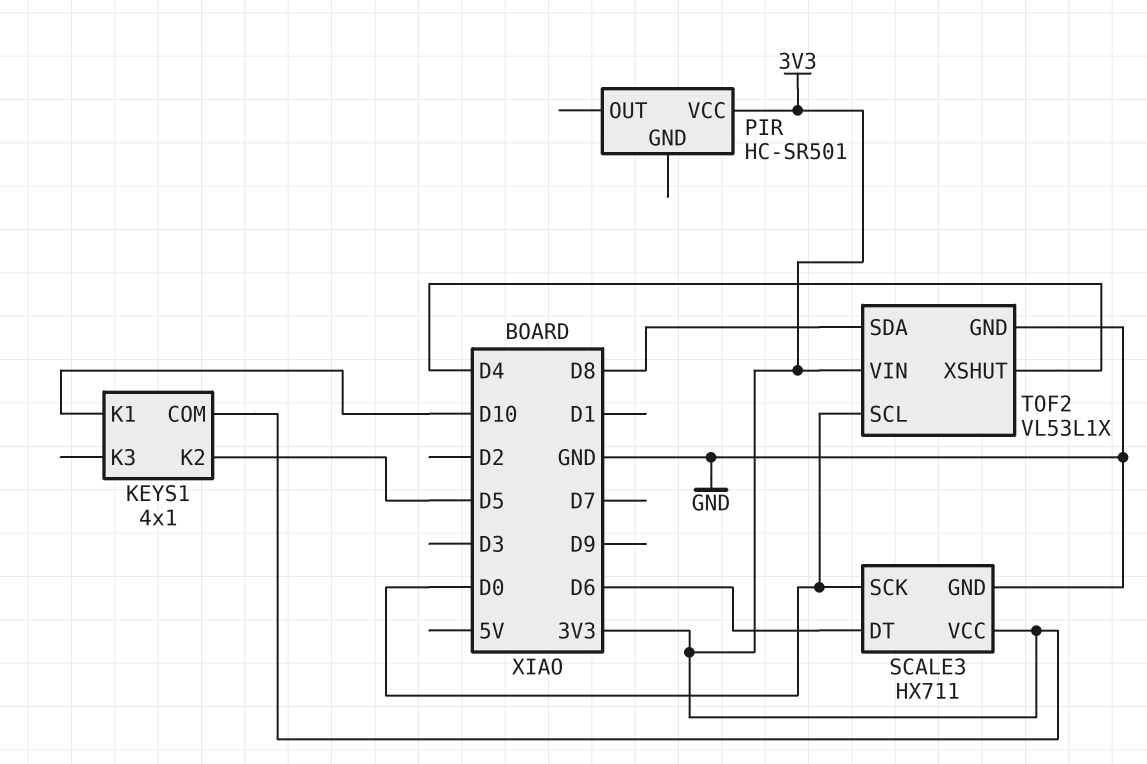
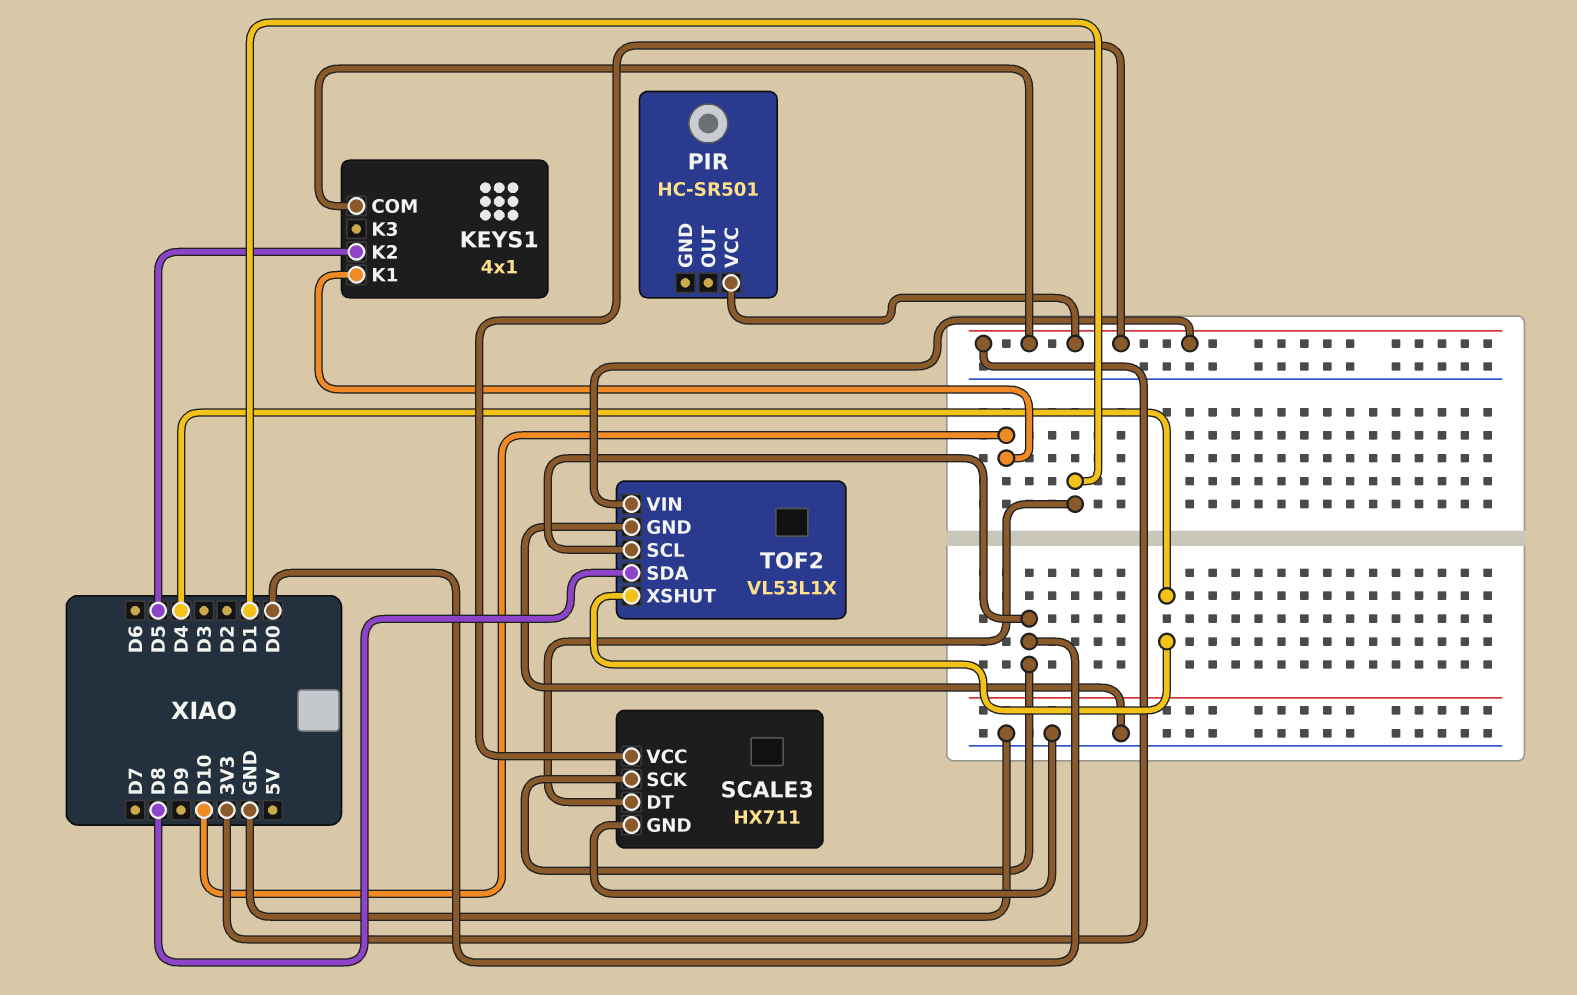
SCALE3 pin DT: D6 -> D1

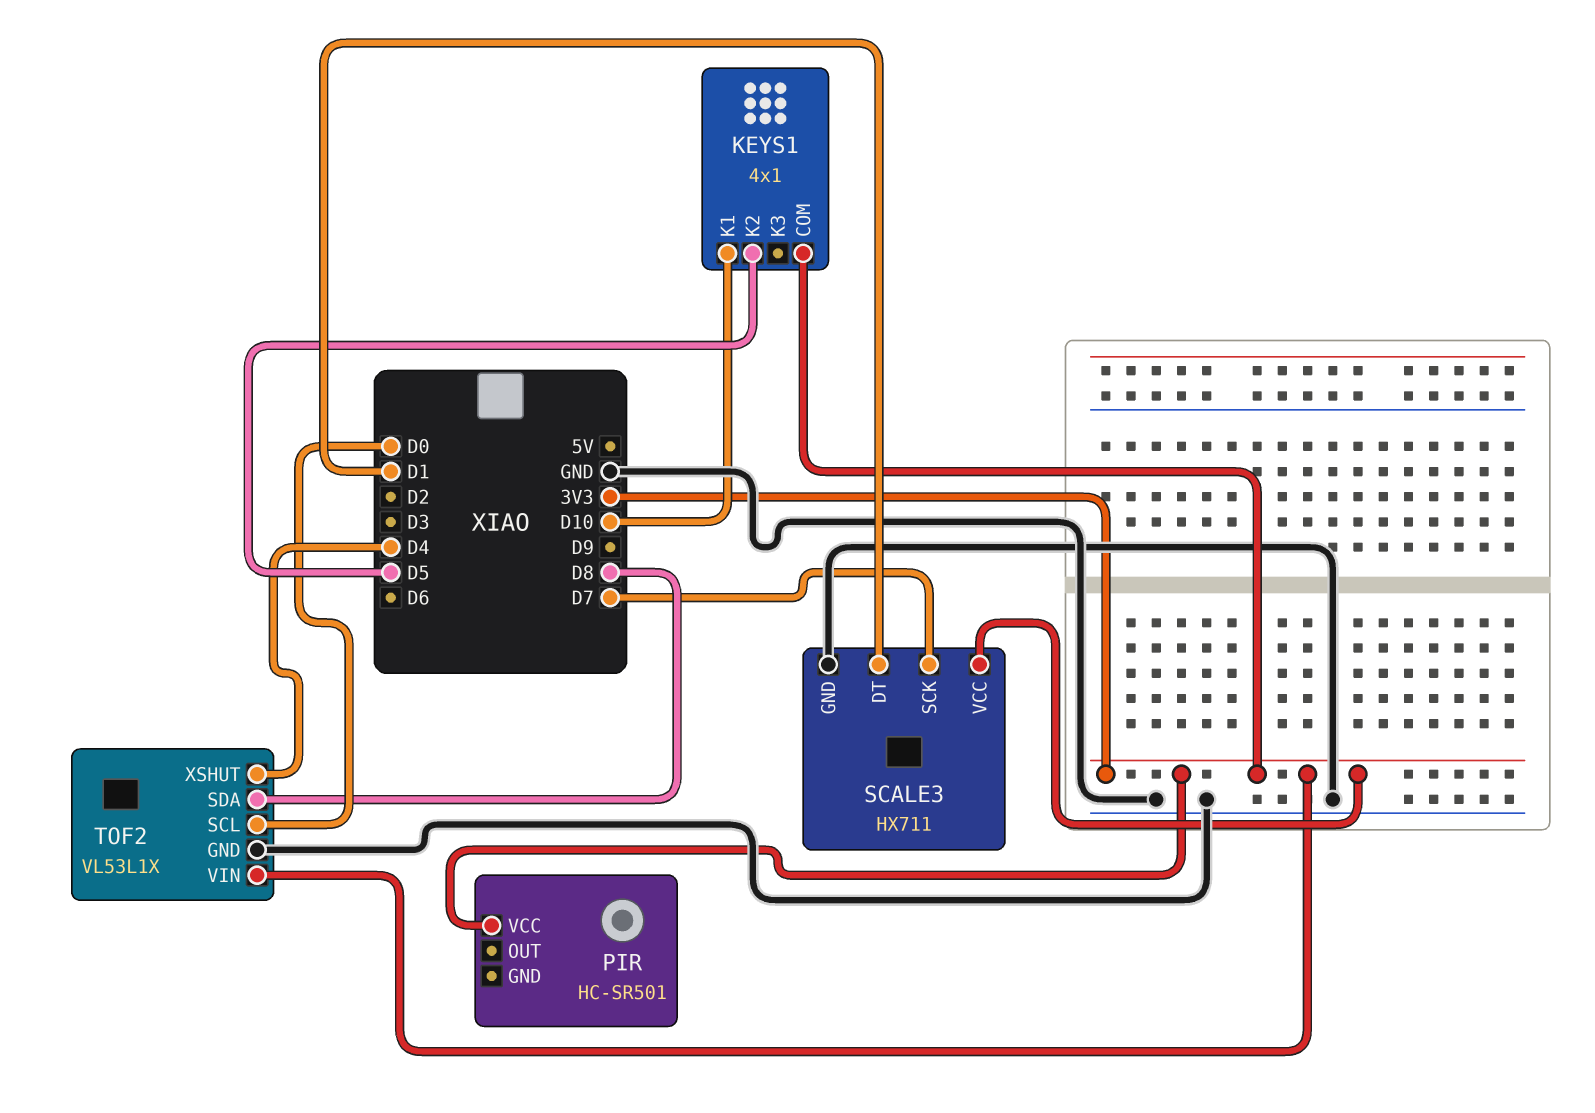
SCALE3 pin SCK: D0 -> D7

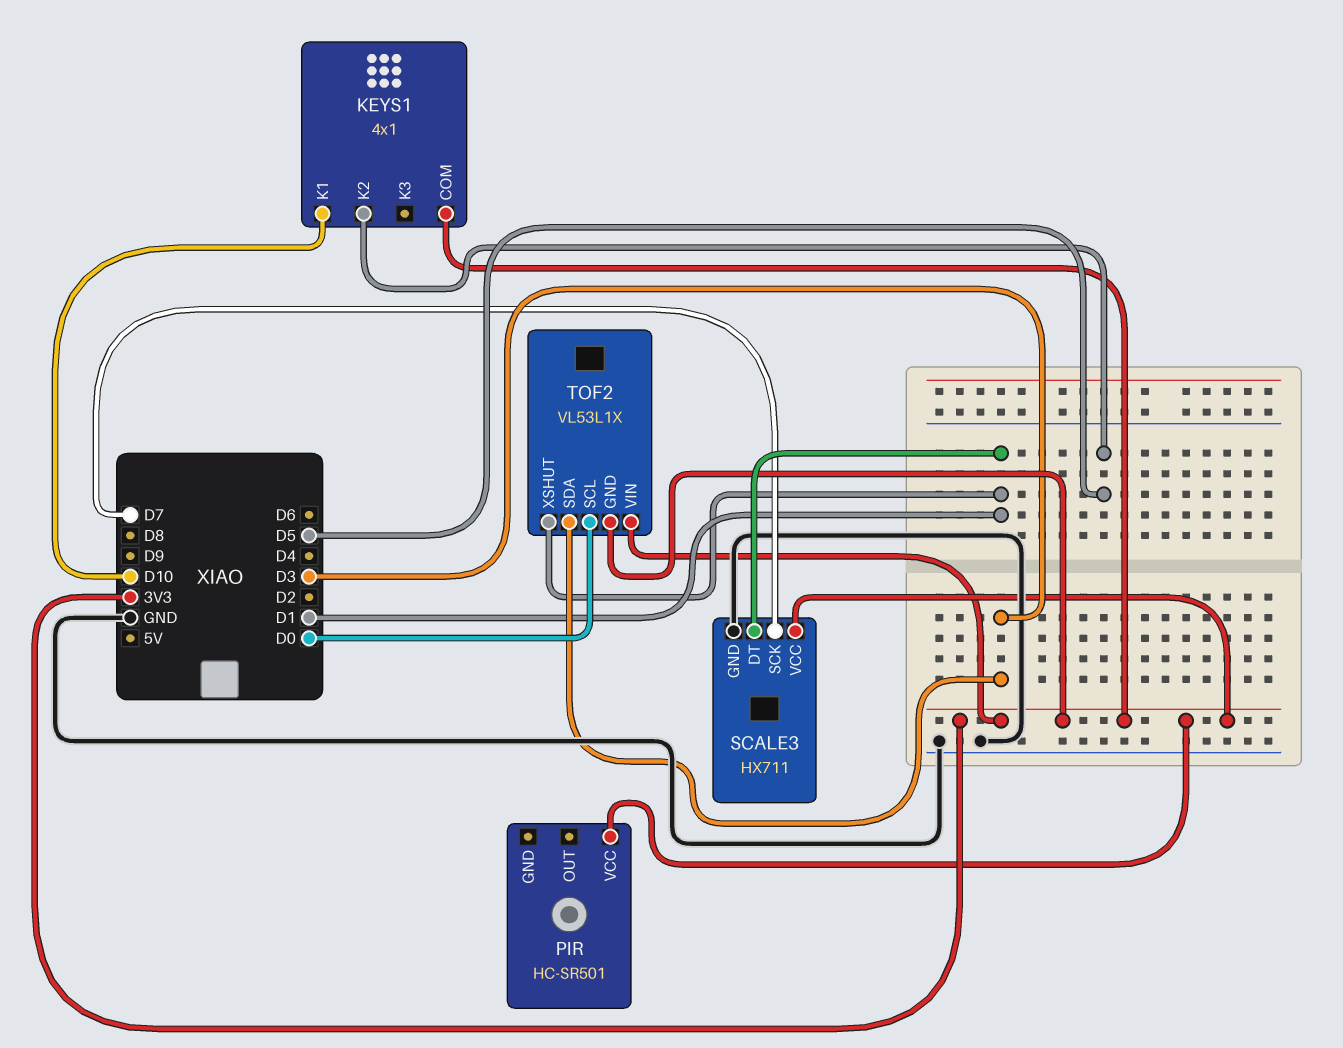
TOF2 pin GND: GND -> 3V3
TOF2 pin SDA: D8 -> D3
TOF2 pin XSHUT: D4 -> D1

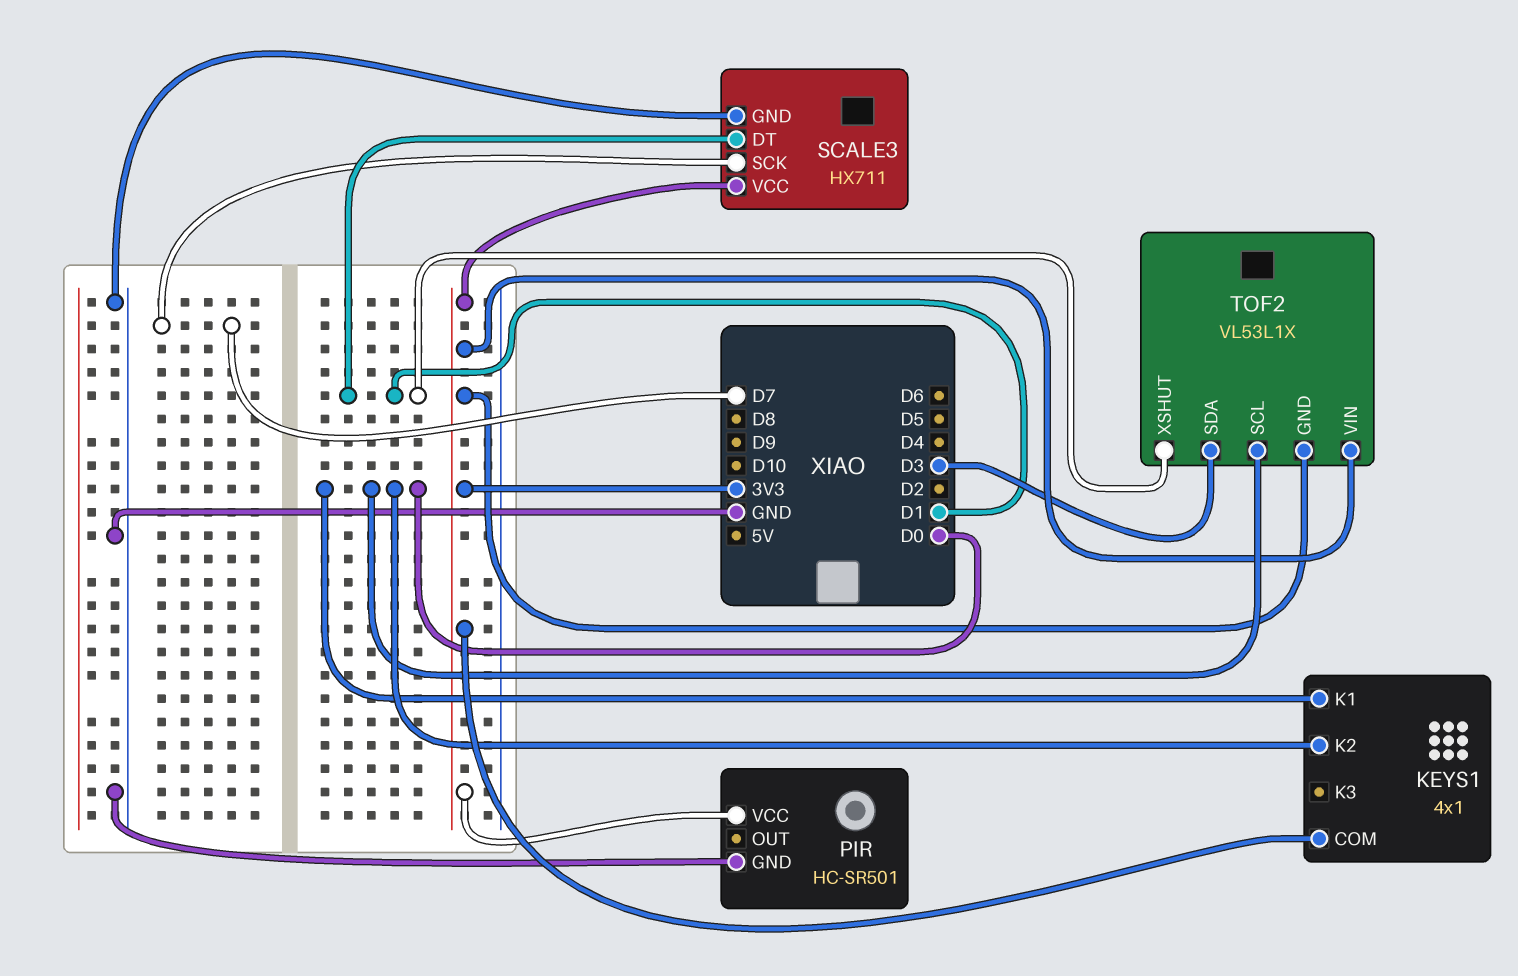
KEYS1 pin K1: D10 -> D0
KEYS1 pin K2: D5 -> D0
PIR pin GND: none -> GND

